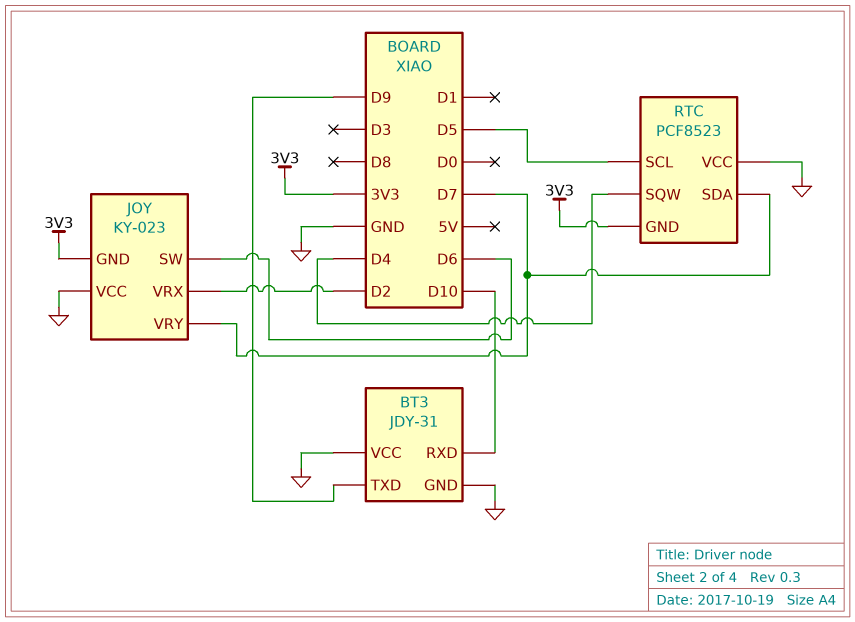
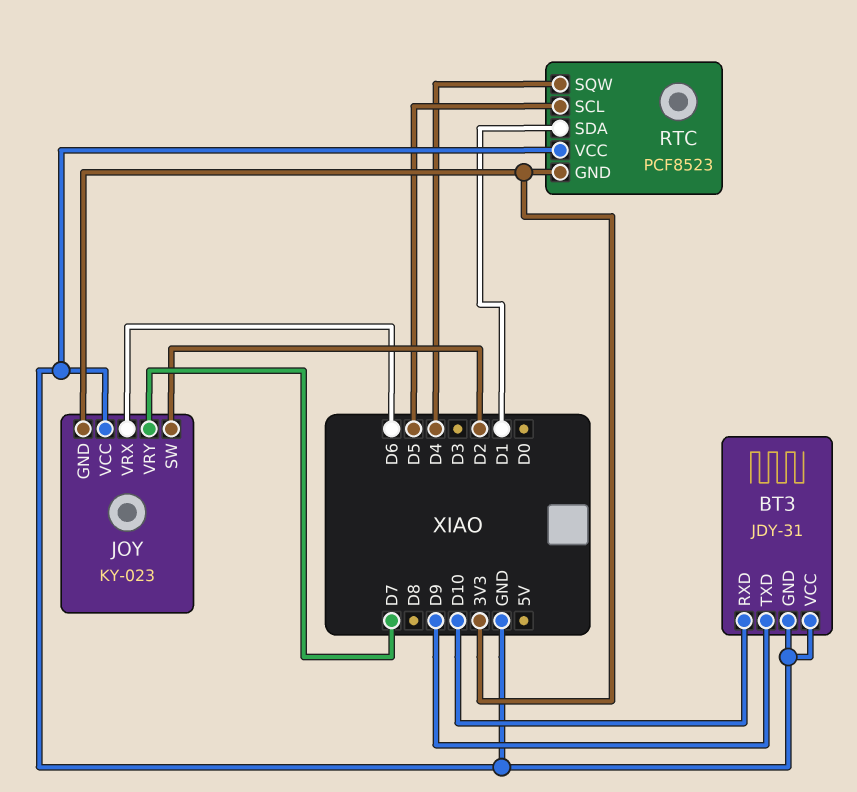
JOY pin SW: D6 -> D2
JOY pin VRX: D2 -> D6
RTC pin SDA: D7 -> D1

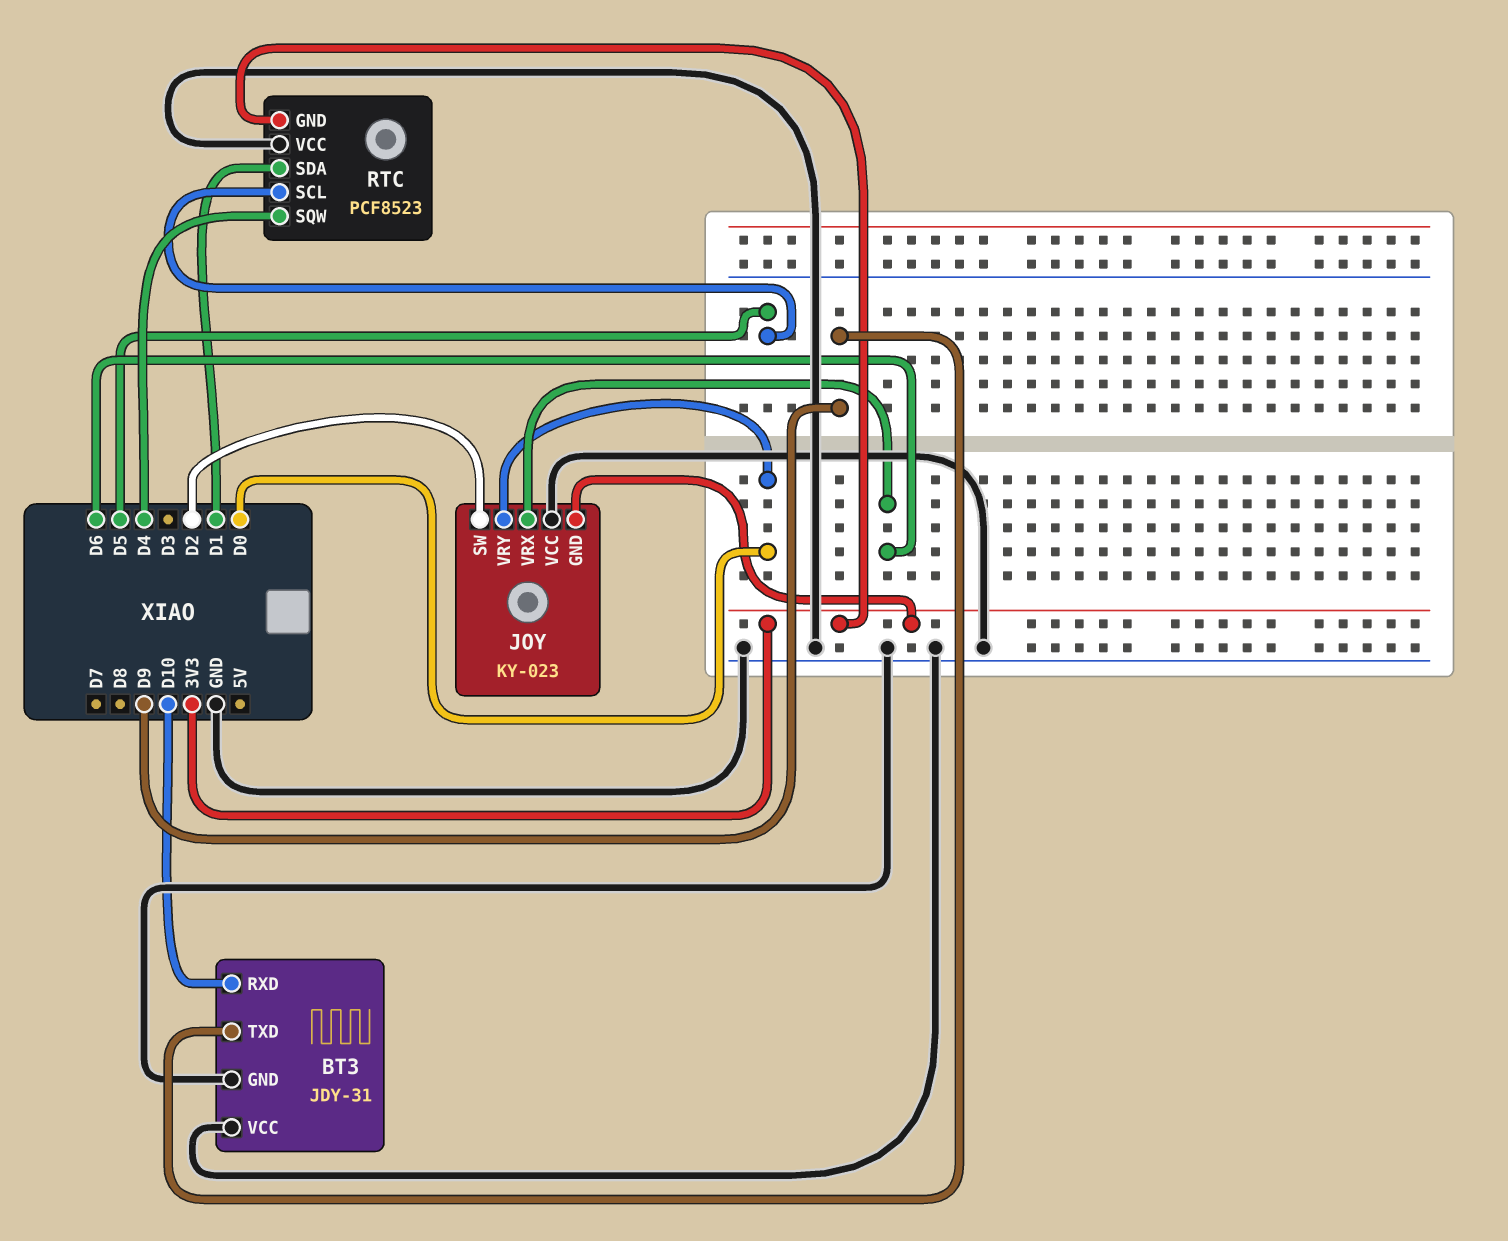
JOY pin VRY: D7 -> D0

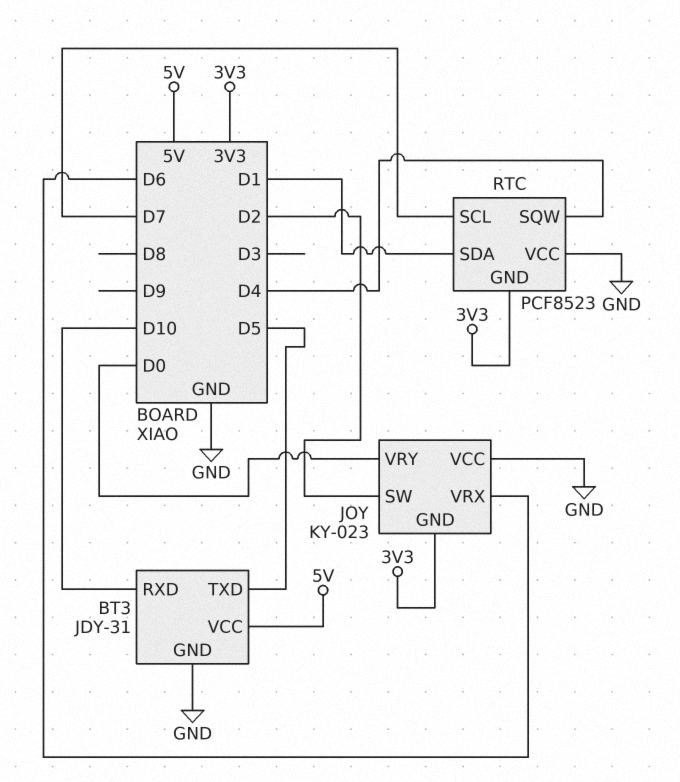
BT3 pin TXD: D9 -> D5
BT3 pin VCC: GND -> 5V
RTC pin SCL: D5 -> D7

